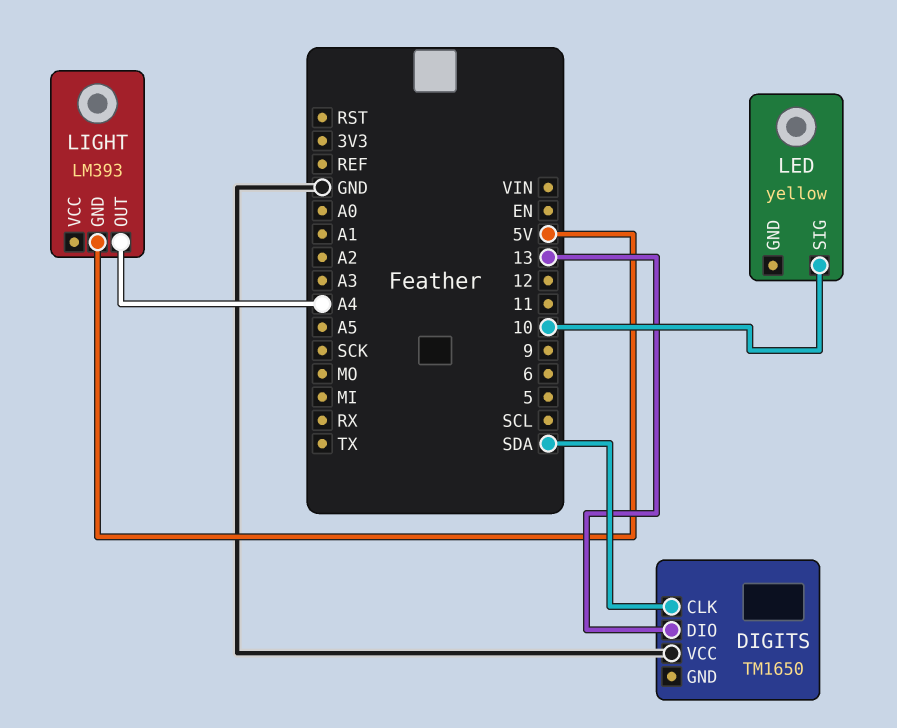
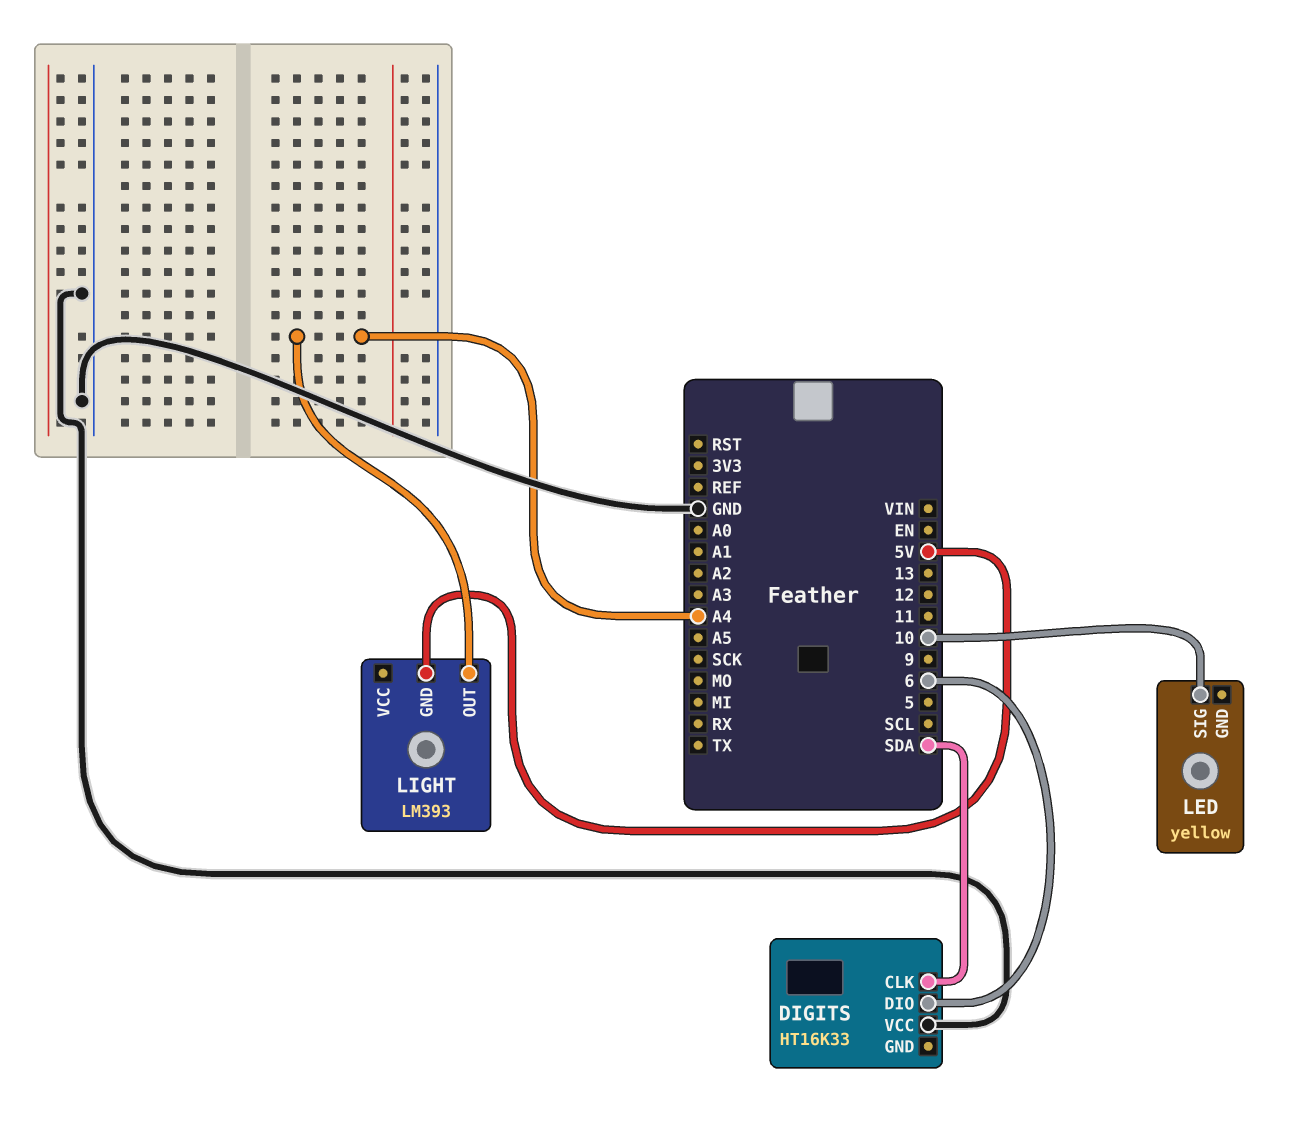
DIGITS: TM1650 -> HT16K33
DIGITS pin DIO: 13 -> 6

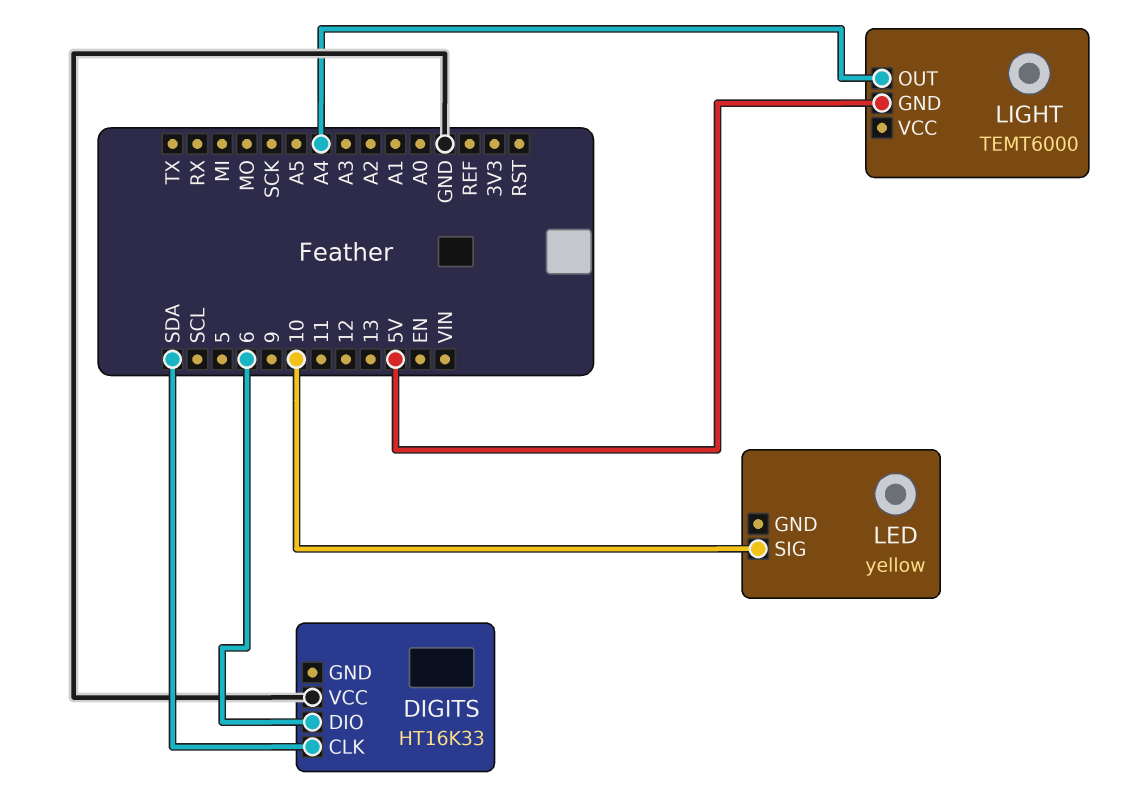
LIGHT: LM393 -> TEMT6000

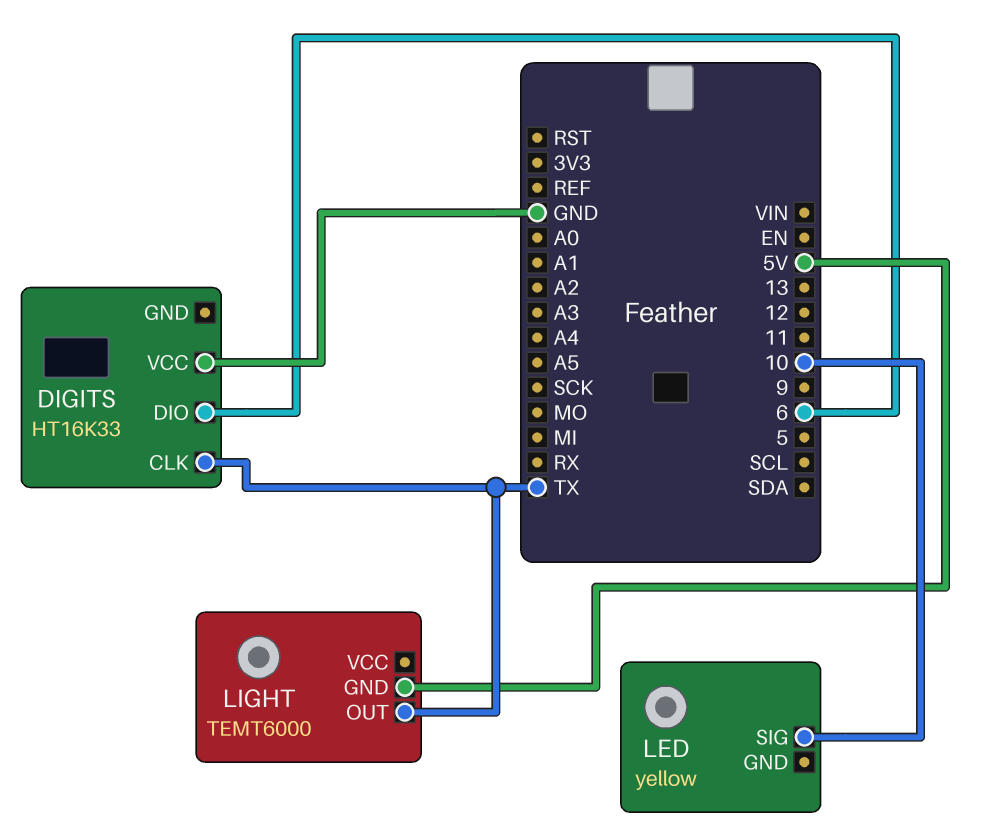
DIGITS pin CLK: SDA -> TX
LIGHT pin OUT: A4 -> TX

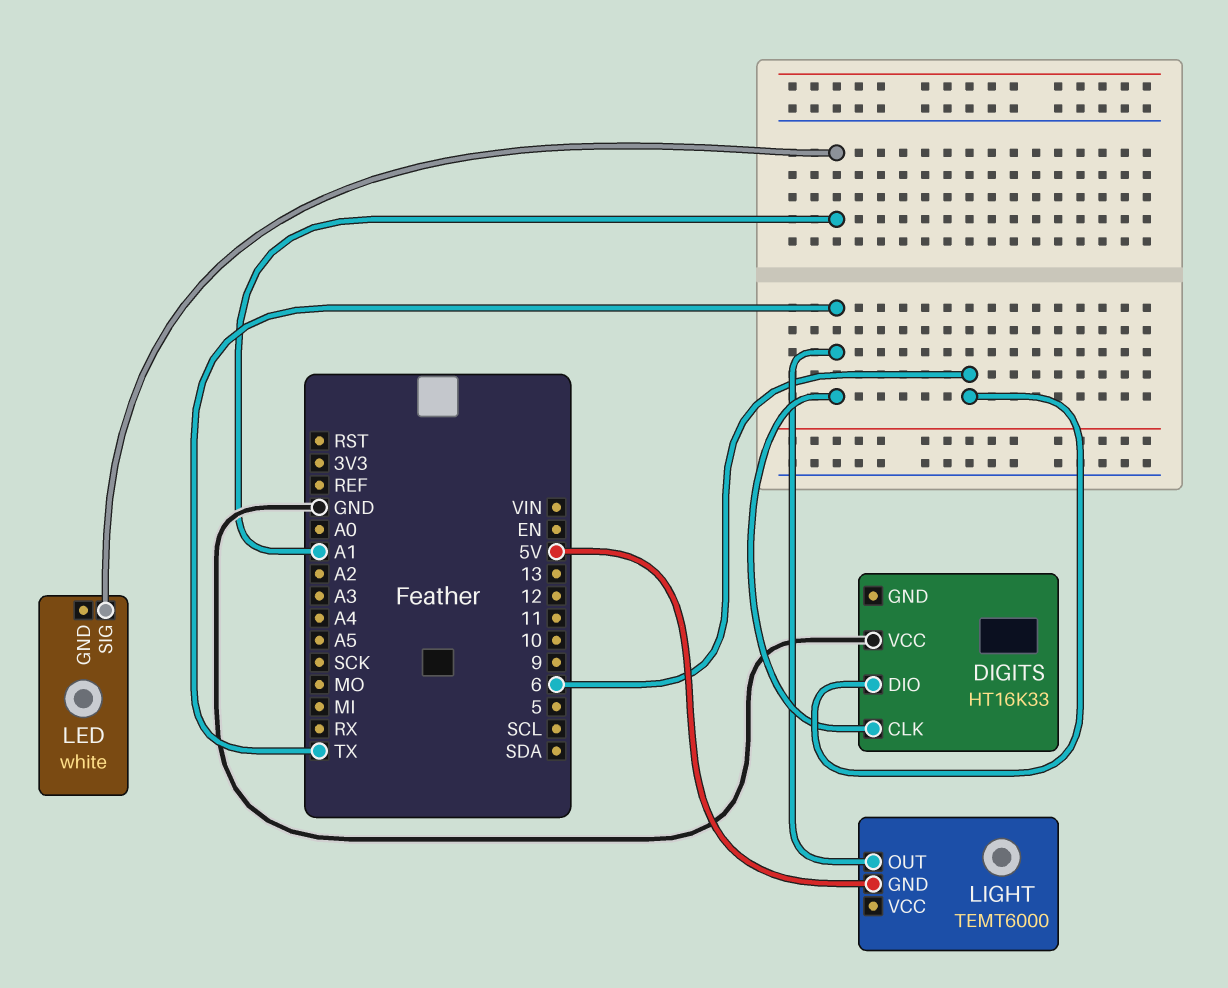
LED: yellow -> white
LED pin SIG: 10 -> A1

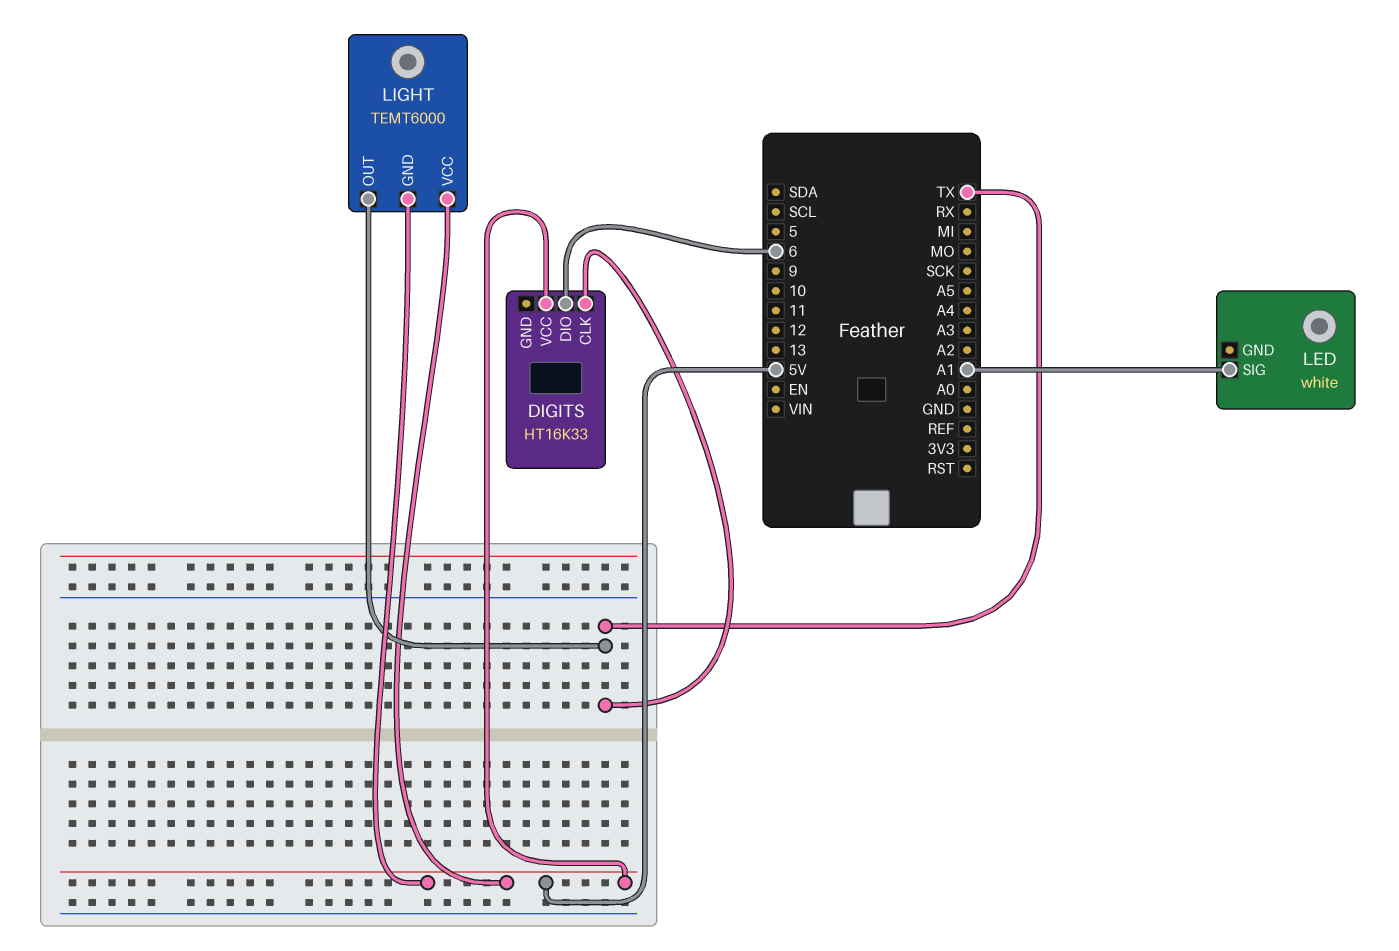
DIGITS pin VCC: GND -> 5V
LIGHT pin VCC: none -> 5V

